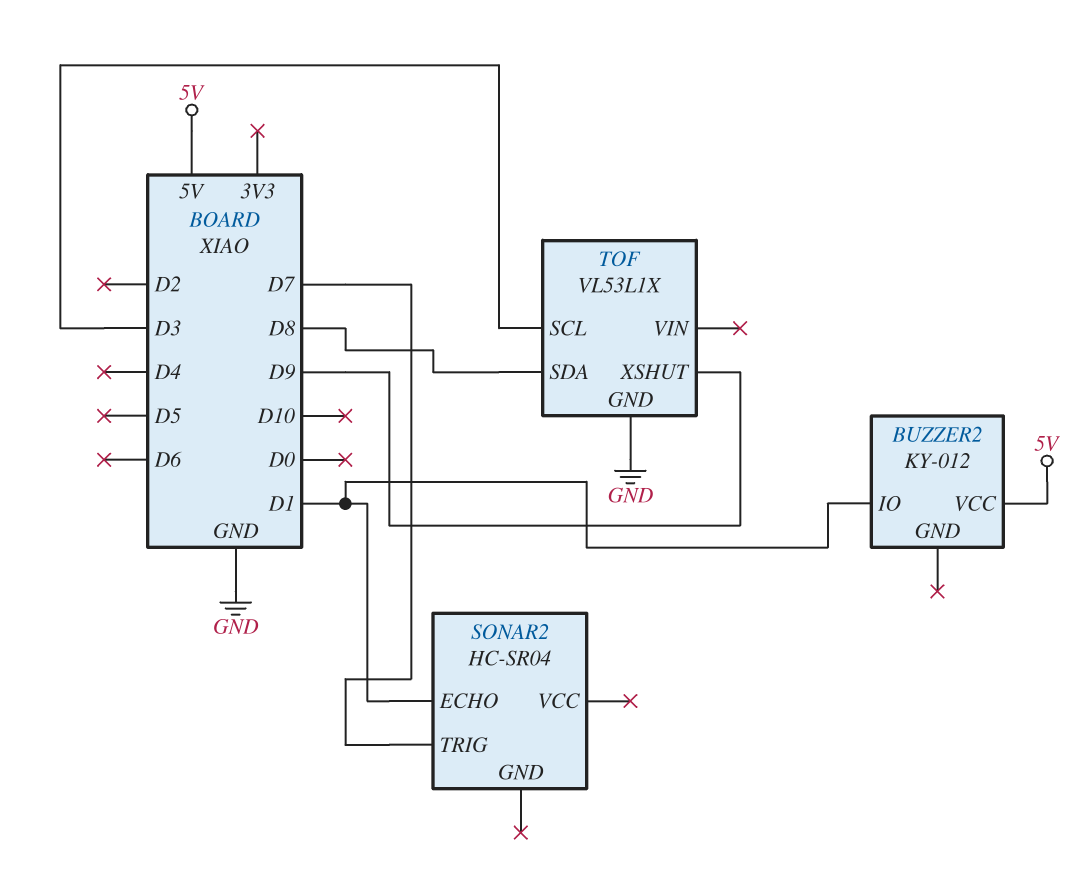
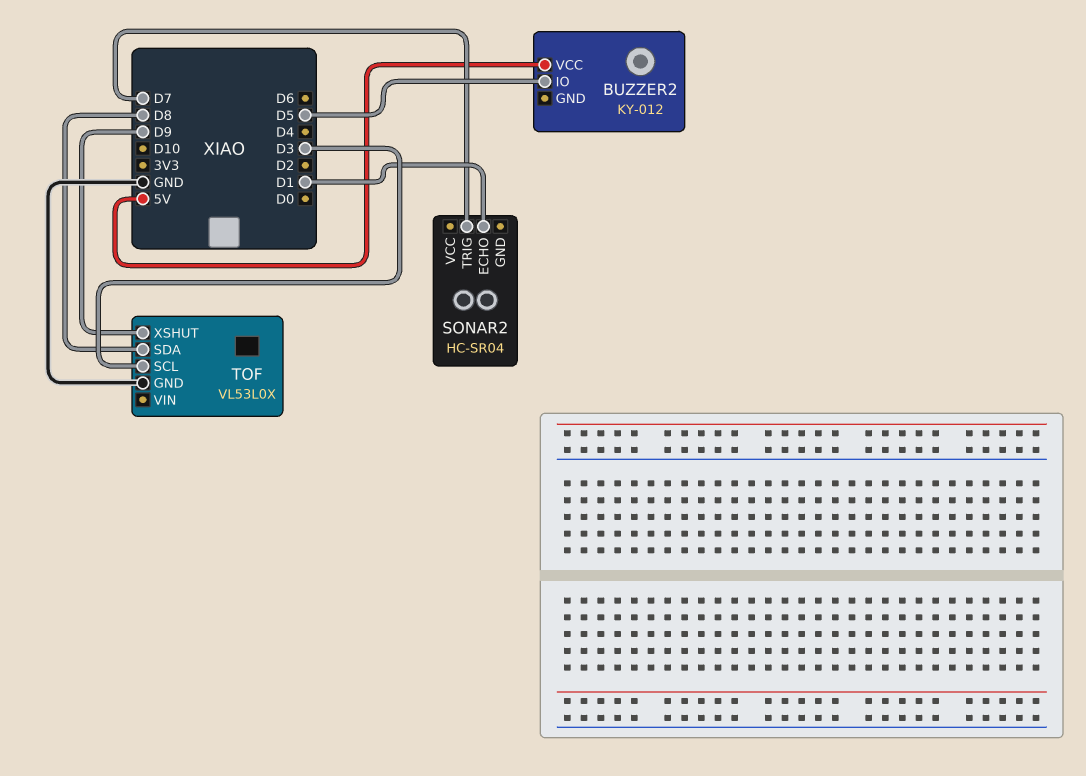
BUZZER2 pin IO: D1 -> D5
TOF: VL53L1X -> VL53L0X

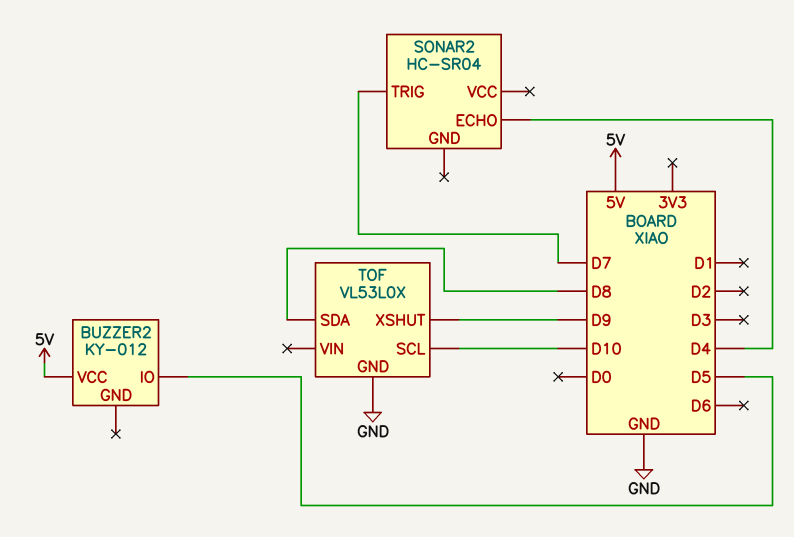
SONAR2 pin ECHO: D1 -> D4
TOF pin SCL: D3 -> D10

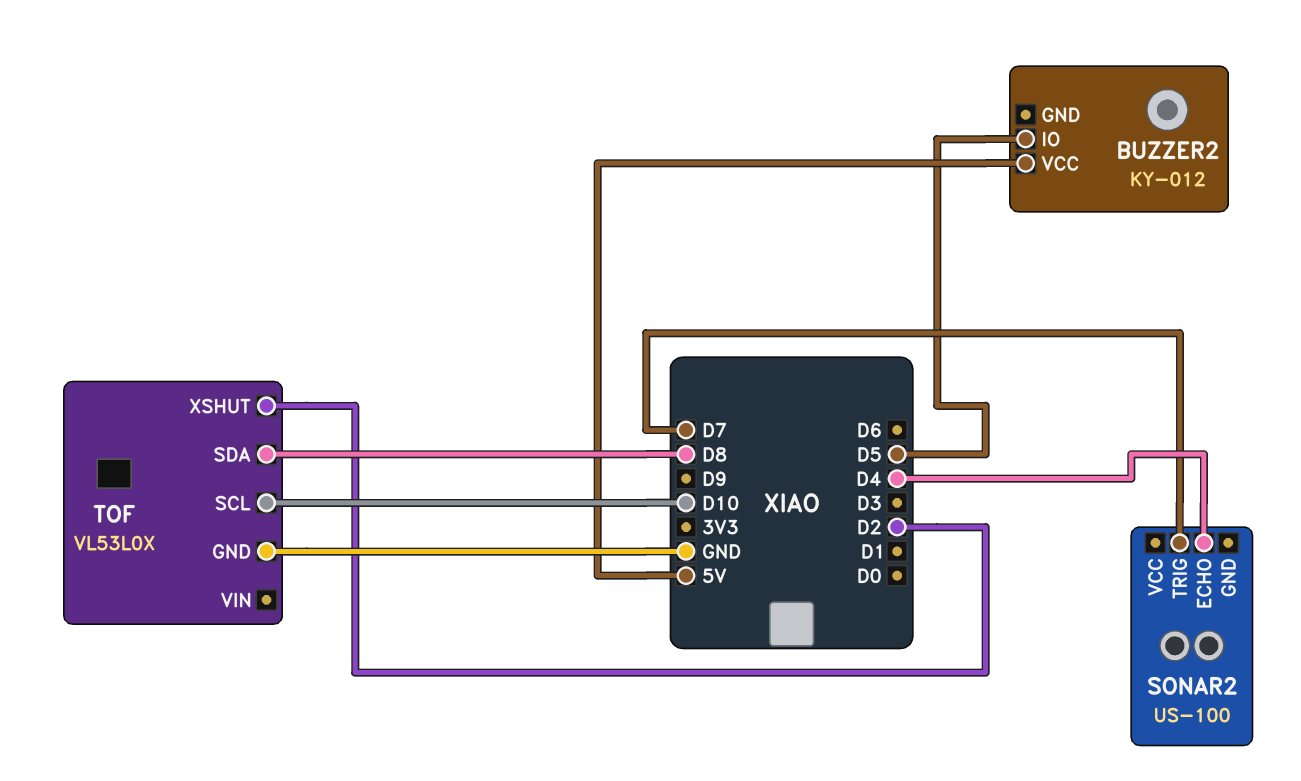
SONAR2: HC-SR04 -> US-100
TOF pin XSHUT: D9 -> D2

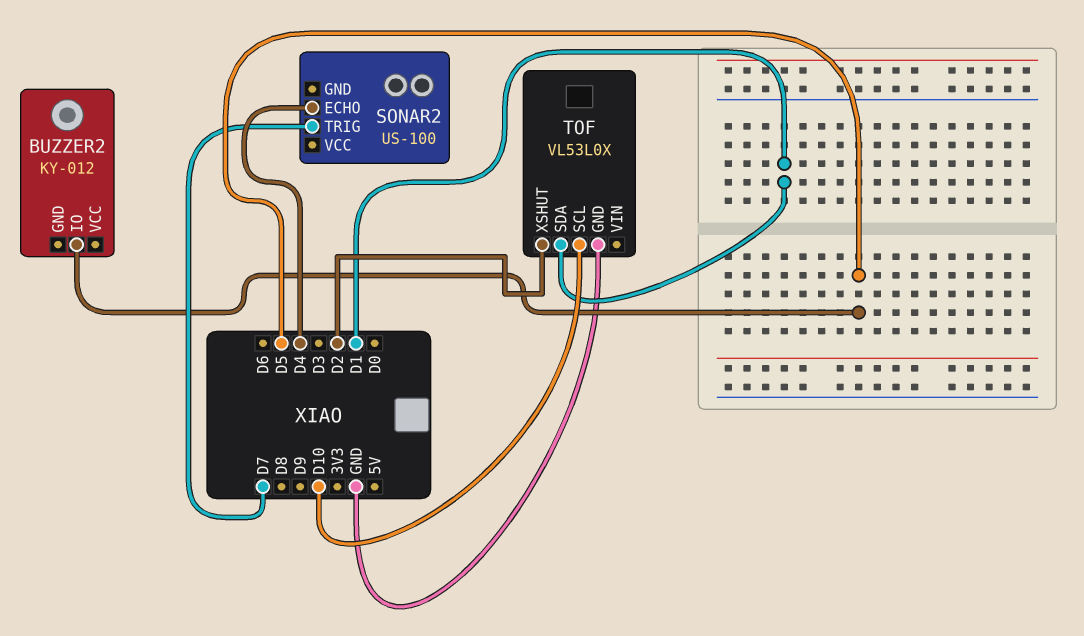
BUZZER2 pin VCC: 5V -> none
TOF pin SDA: D8 -> D1

